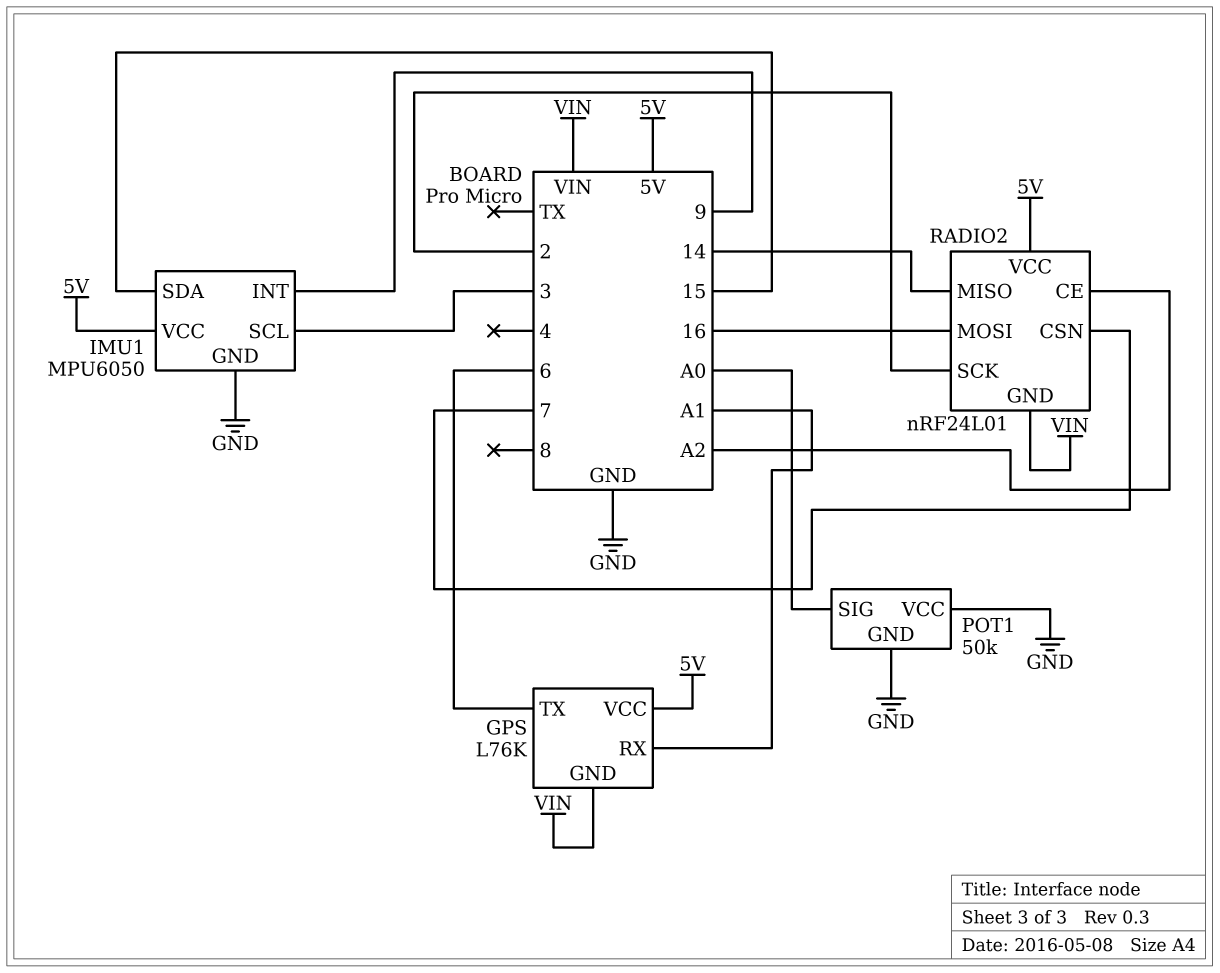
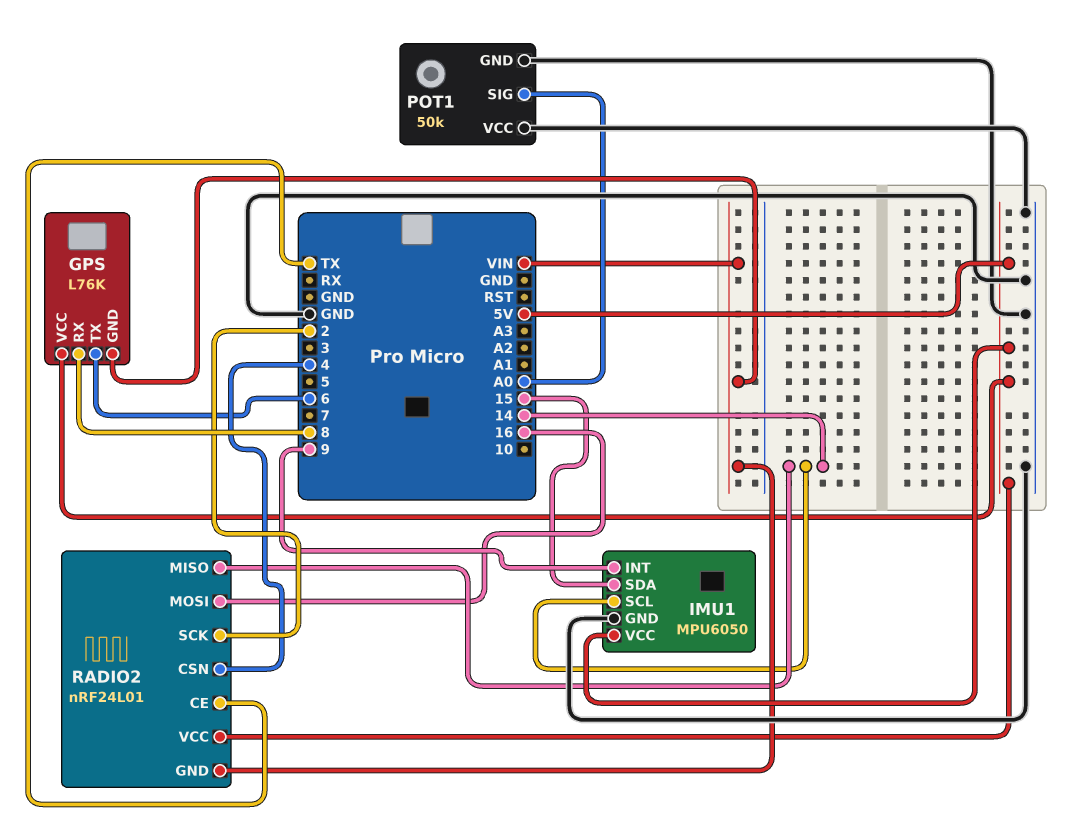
GPS pin RX: A1 -> 8
IMU1 pin SCL: 3 -> 14
RADIO2 pin CE: A2 -> TX
RADIO2 pin CSN: 7 -> 4

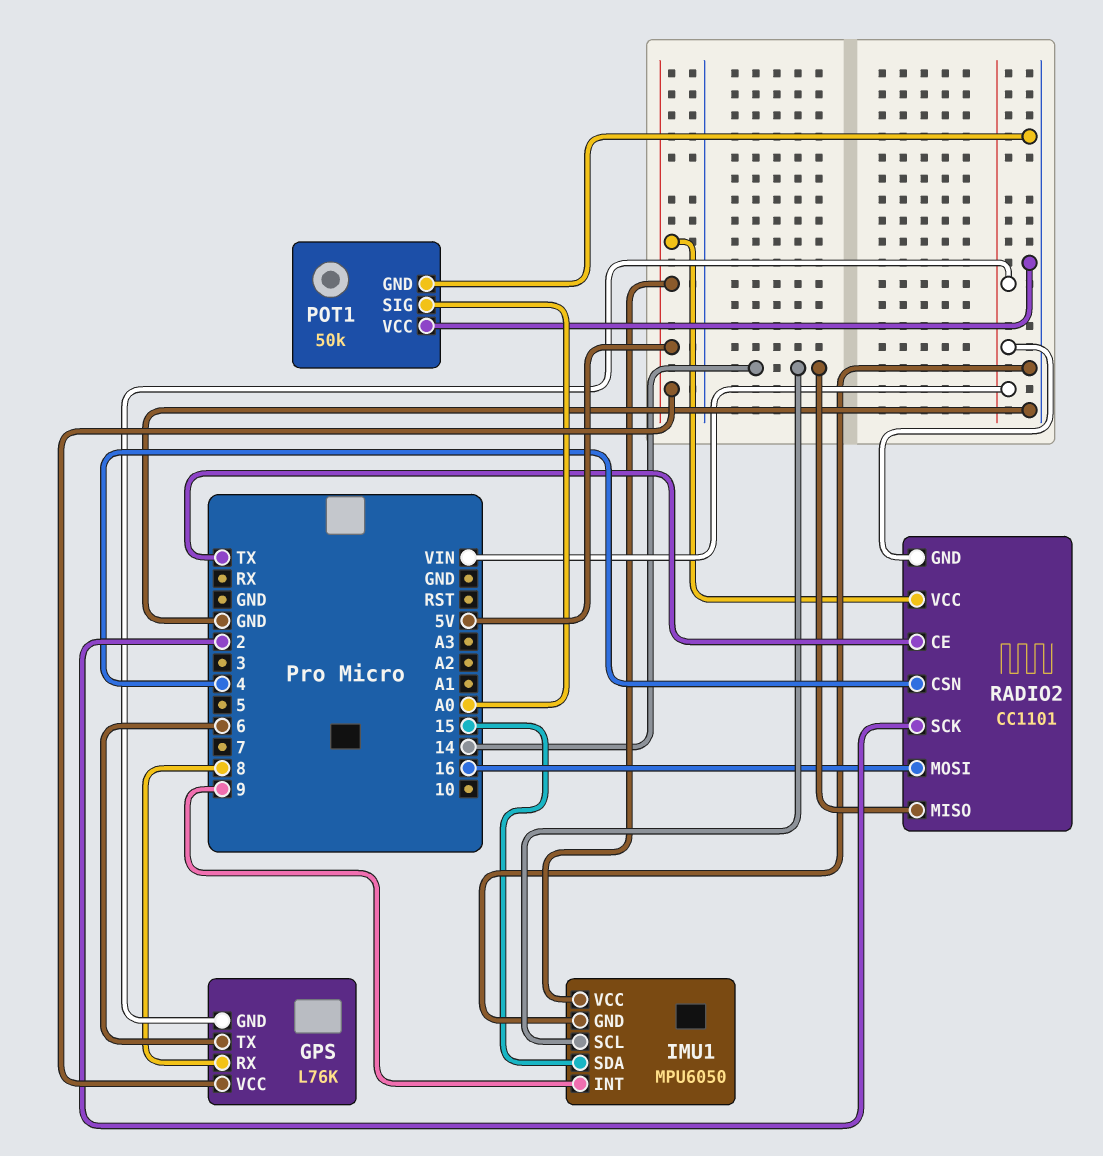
RADIO2: nRF24L01 -> CC1101

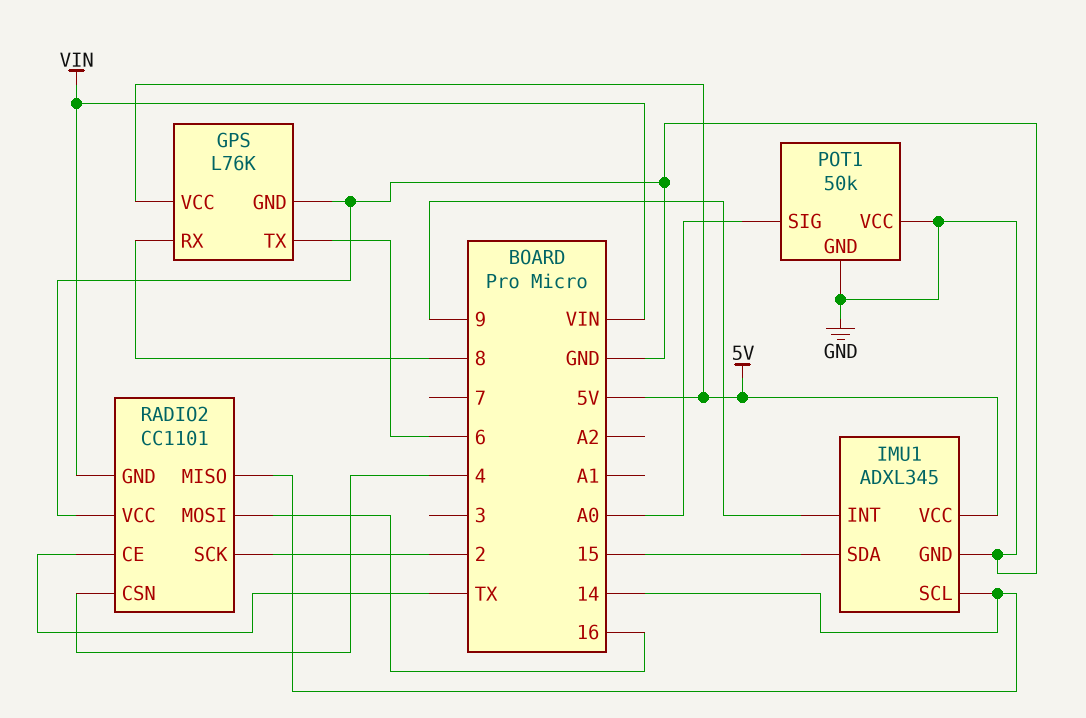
GPS pin GND: VIN -> GND
IMU1: MPU6050 -> ADXL345
RADIO2 pin VCC: 5V -> GND

